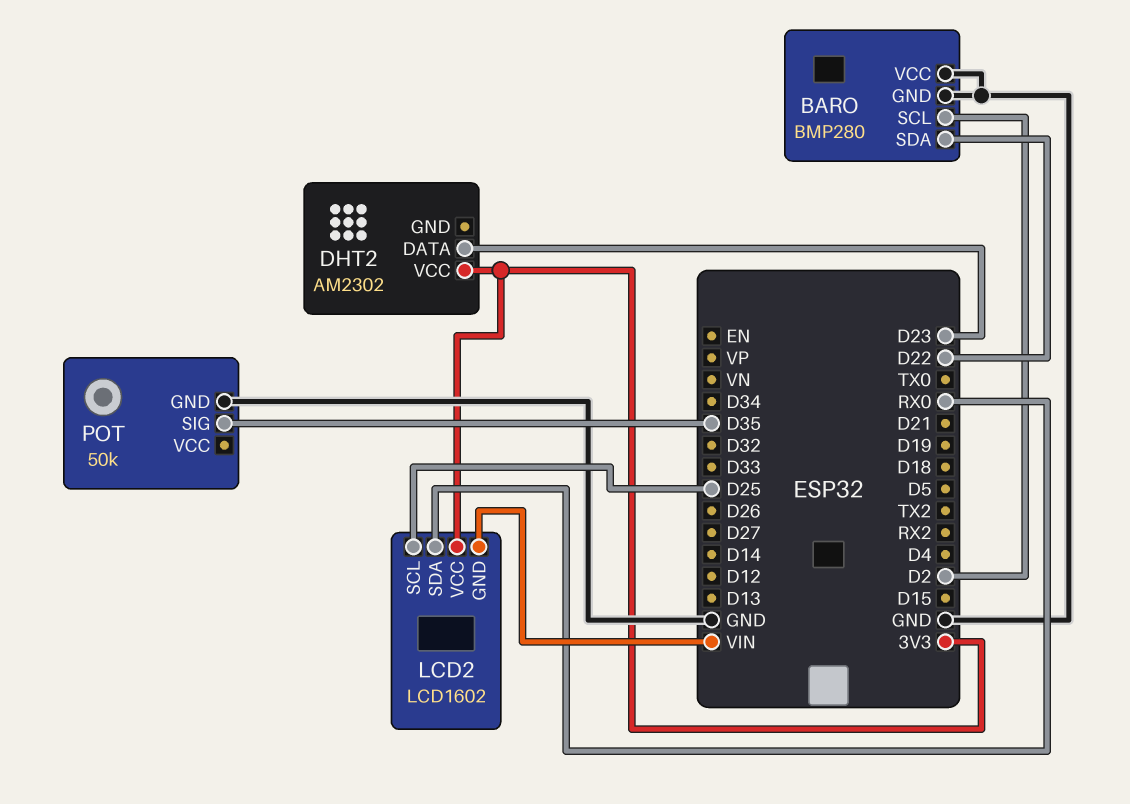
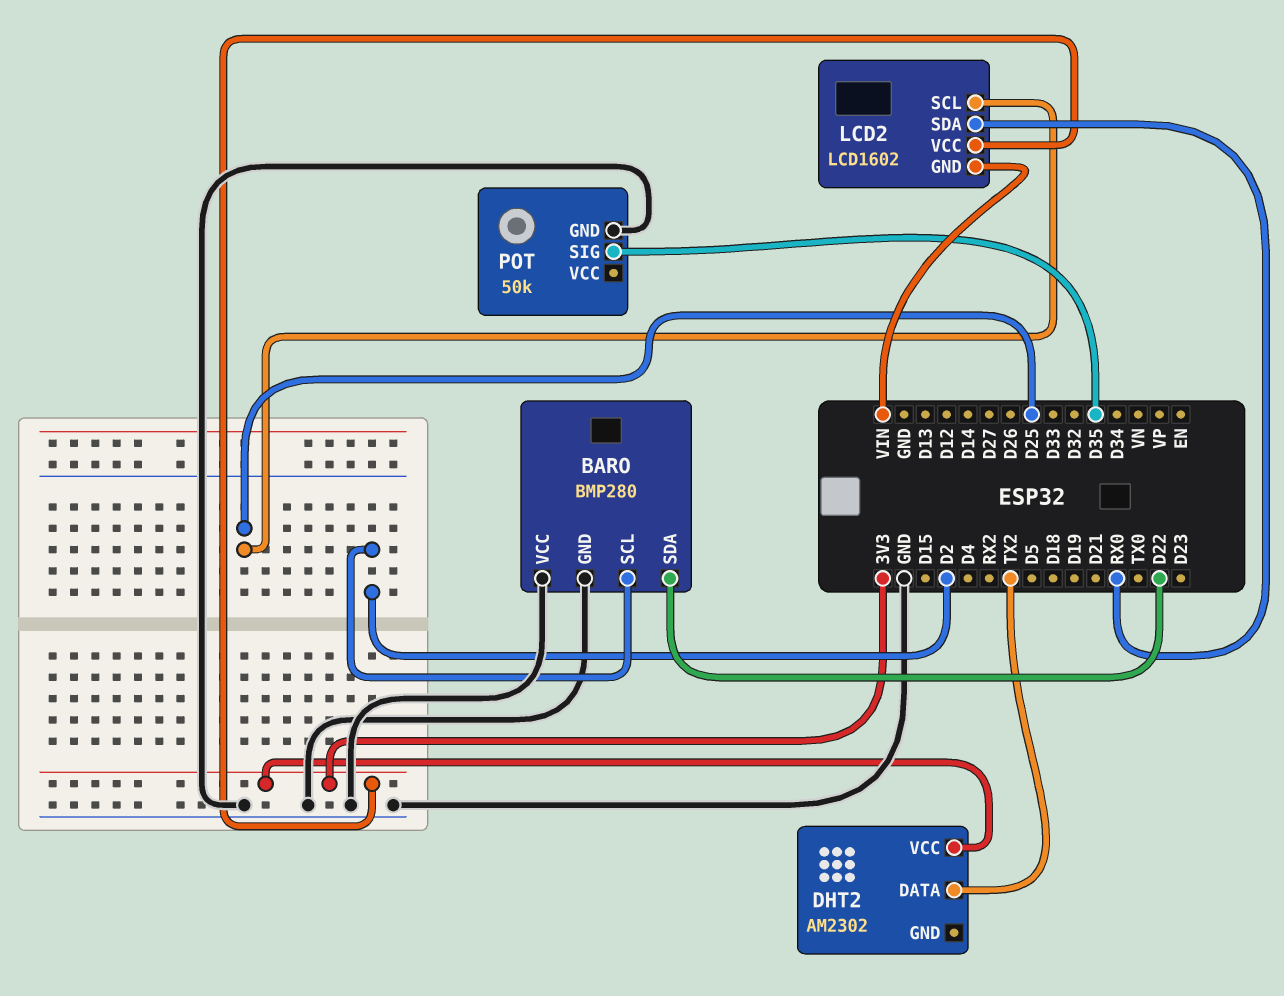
DHT2 pin DATA: D23 -> TX2

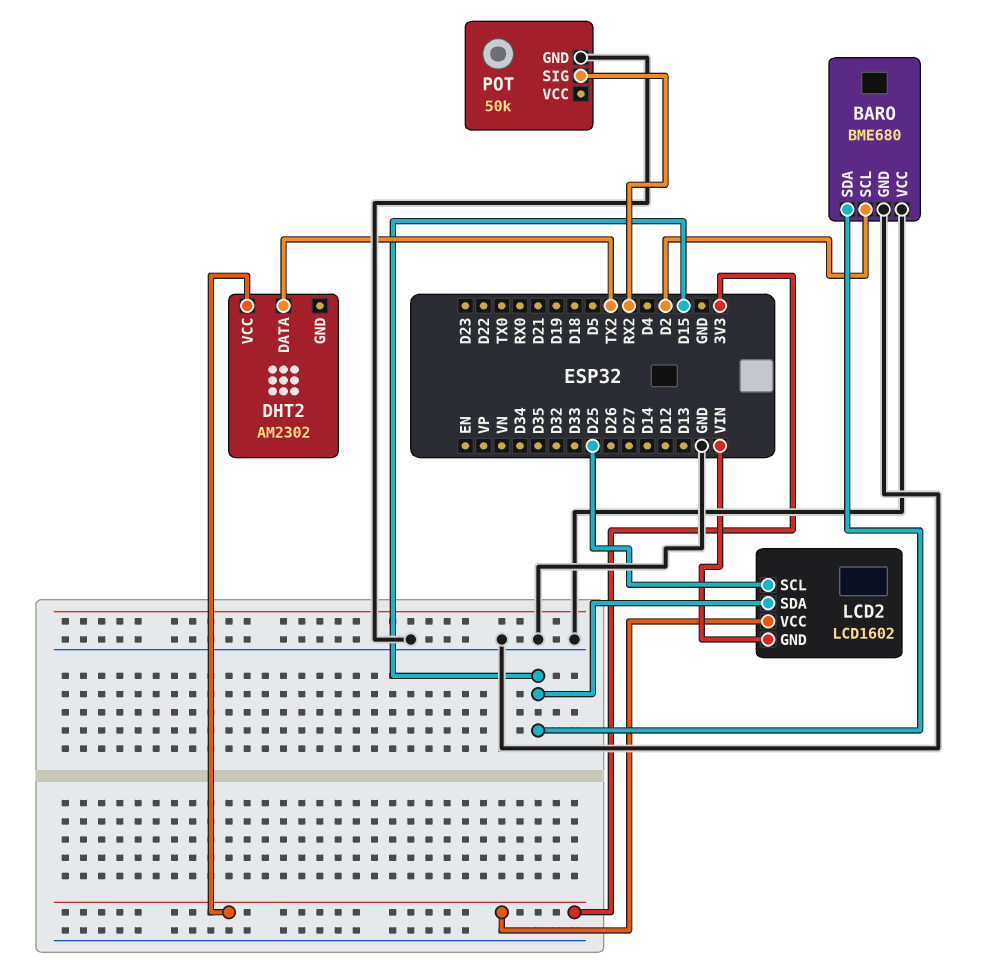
BARO: BMP280 -> BME680
BARO pin SDA: D22 -> D15
LCD2 pin SDA: RX0 -> D15
POT pin SIG: D35 -> RX2

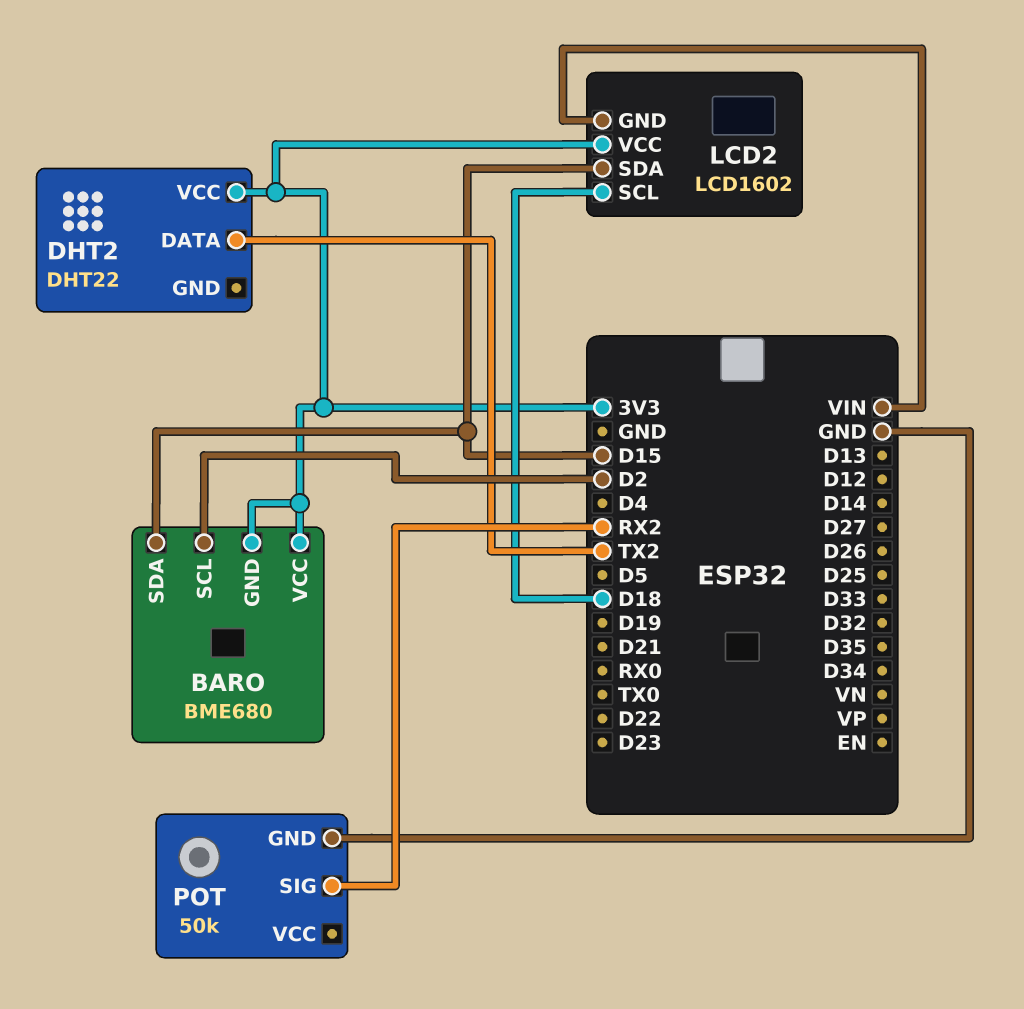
BARO pin GND: GND -> 3V3
BARO pin VCC: GND -> 3V3
DHT2: AM2302 -> DHT22
LCD2 pin SCL: D25 -> D18

